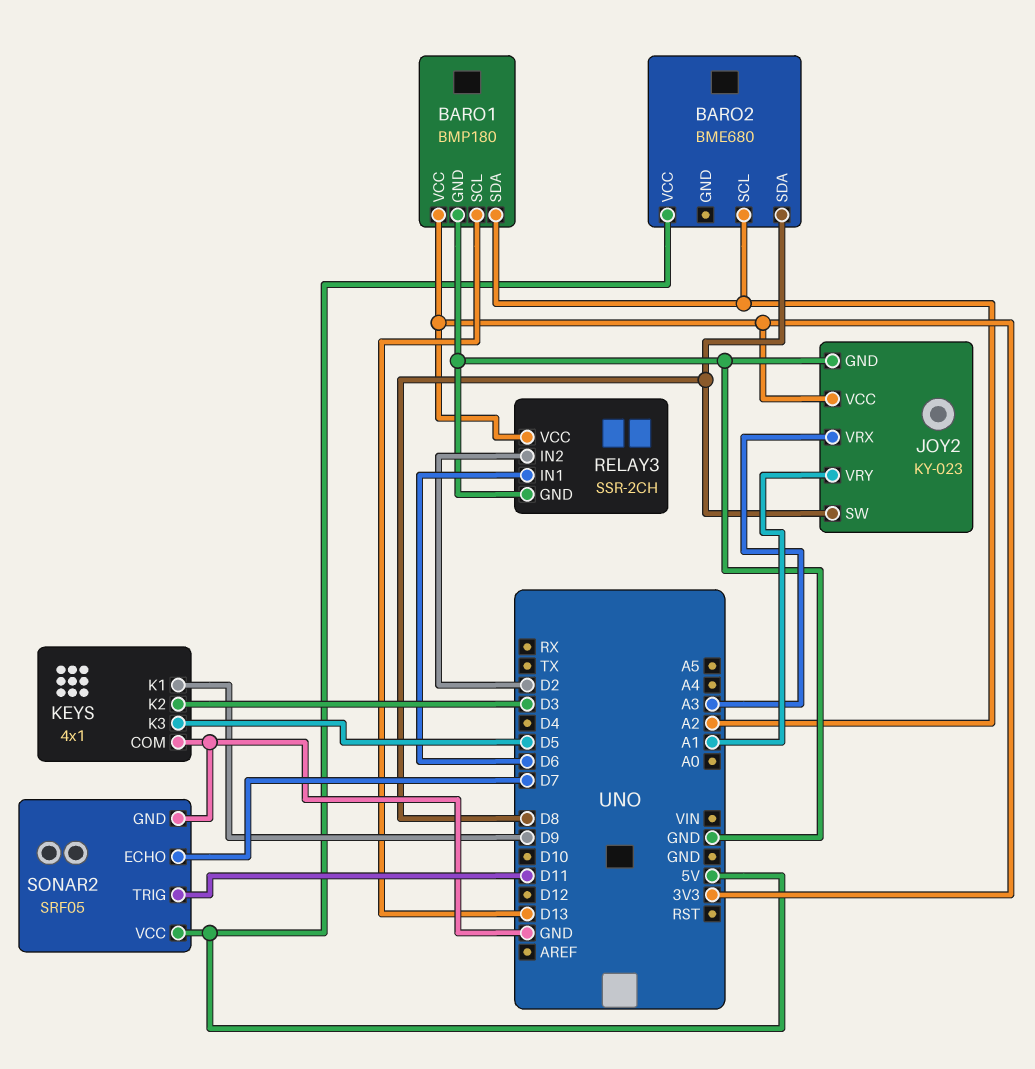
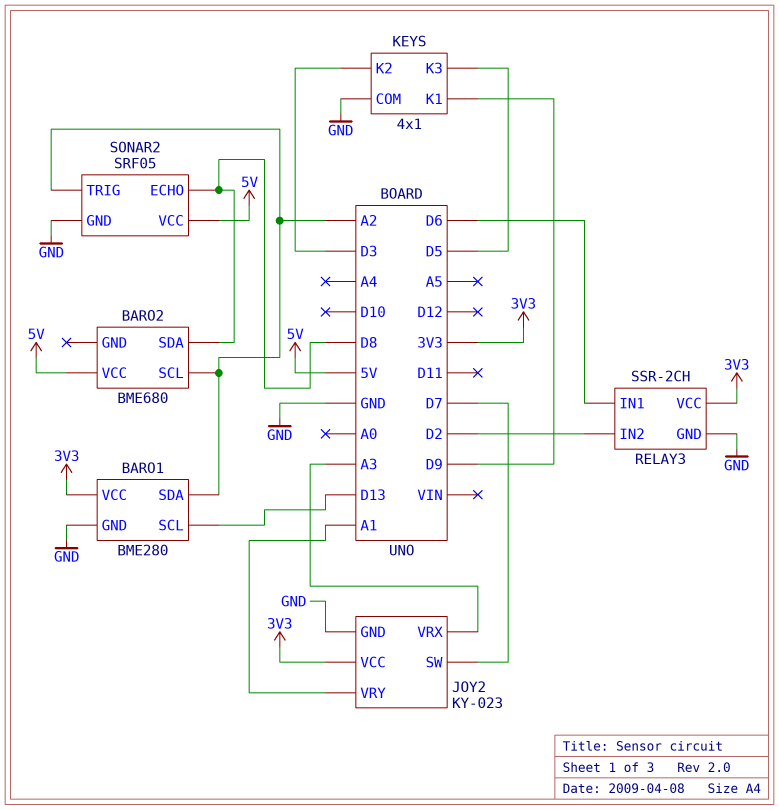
BARO1: BMP180 -> BME280
JOY2 pin SW: D8 -> D7
SONAR2 pin ECHO: D7 -> D8
SONAR2 pin TRIG: D11 -> A2

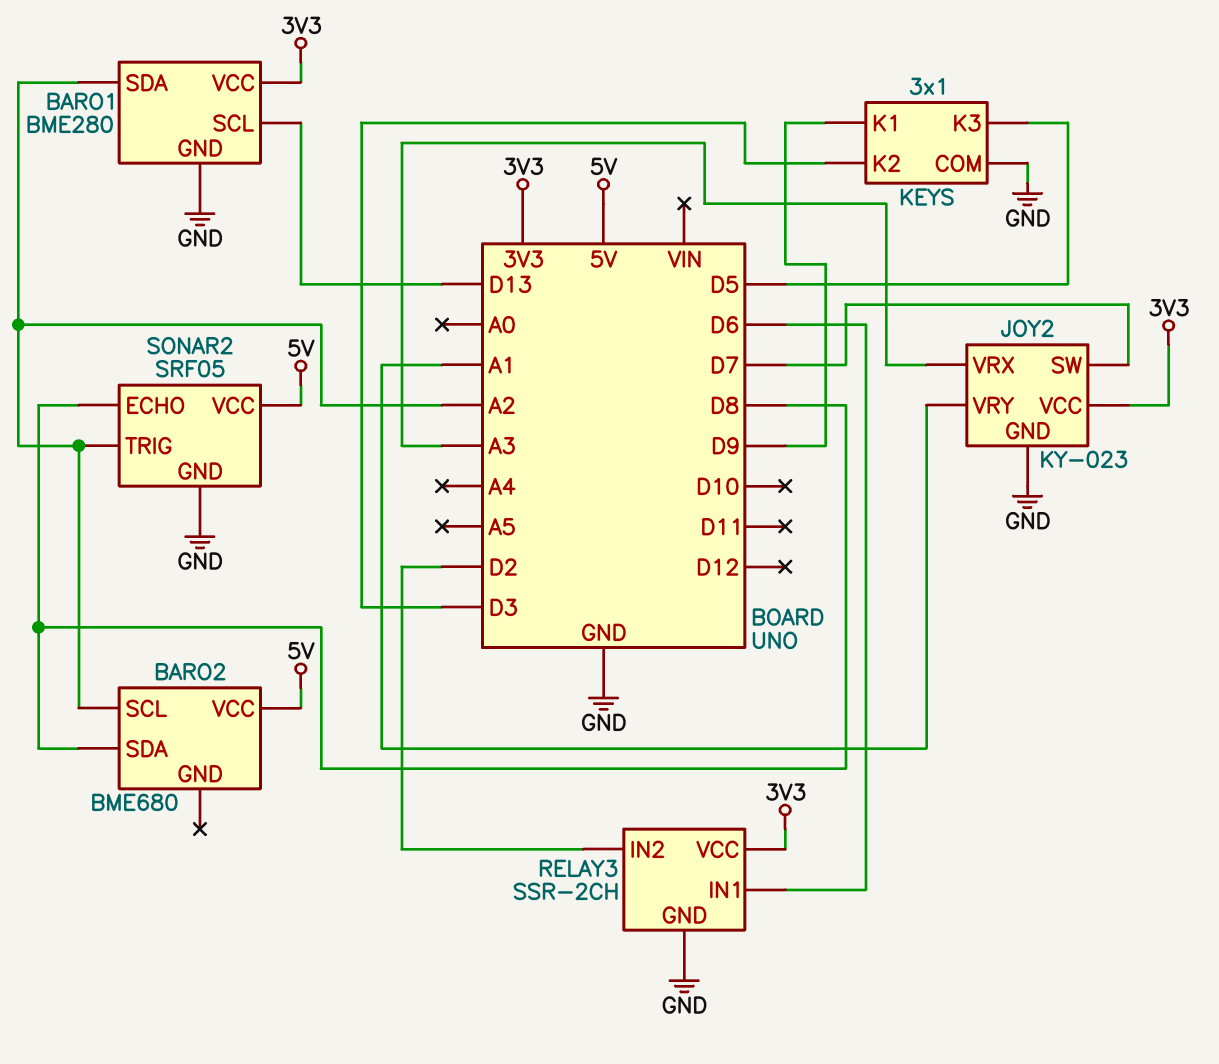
KEYS: 4x1 -> 3x1

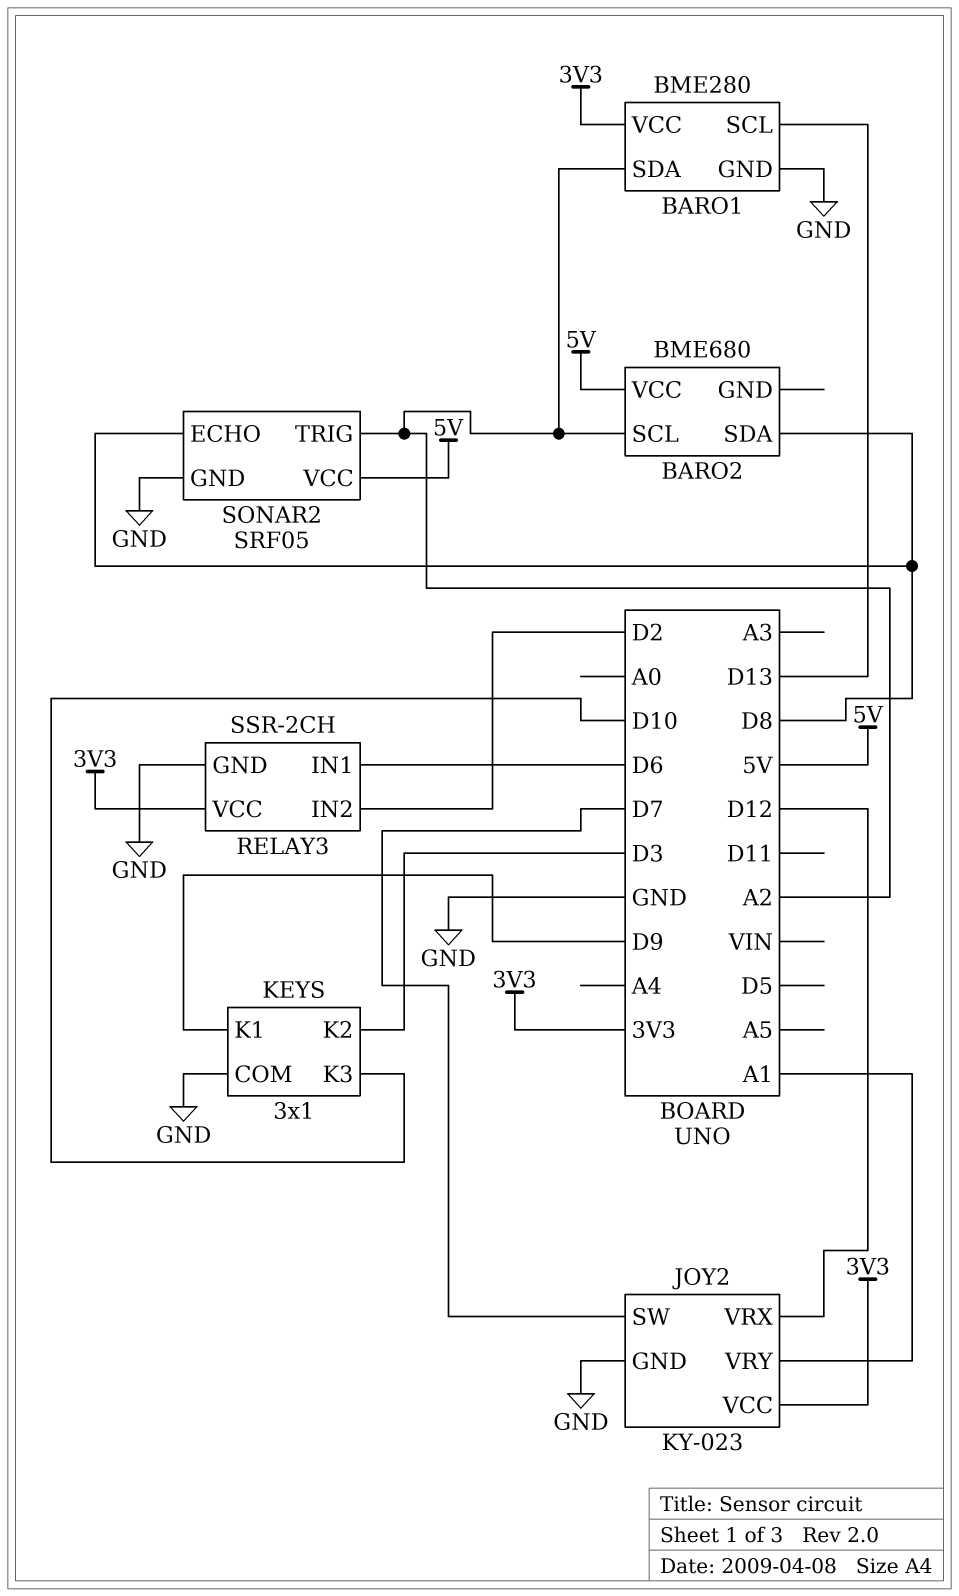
JOY2 pin VRX: A3 -> D12
KEYS pin K3: D5 -> D10

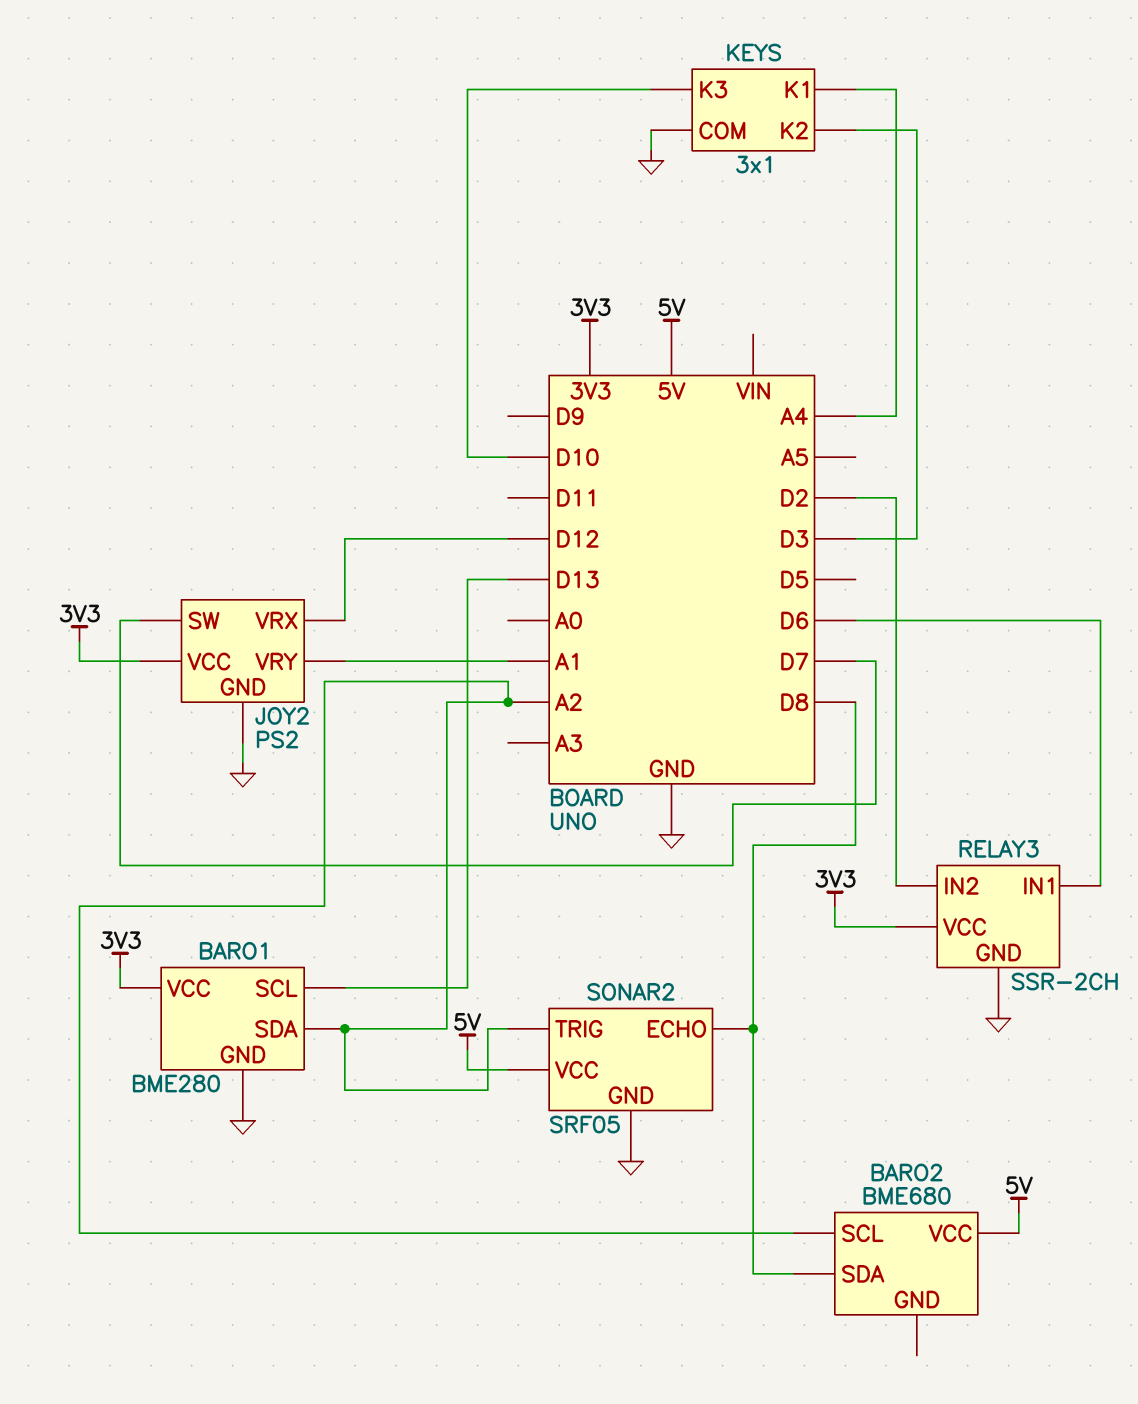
JOY2: KY-023 -> PS2
KEYS pin K1: D9 -> A4

